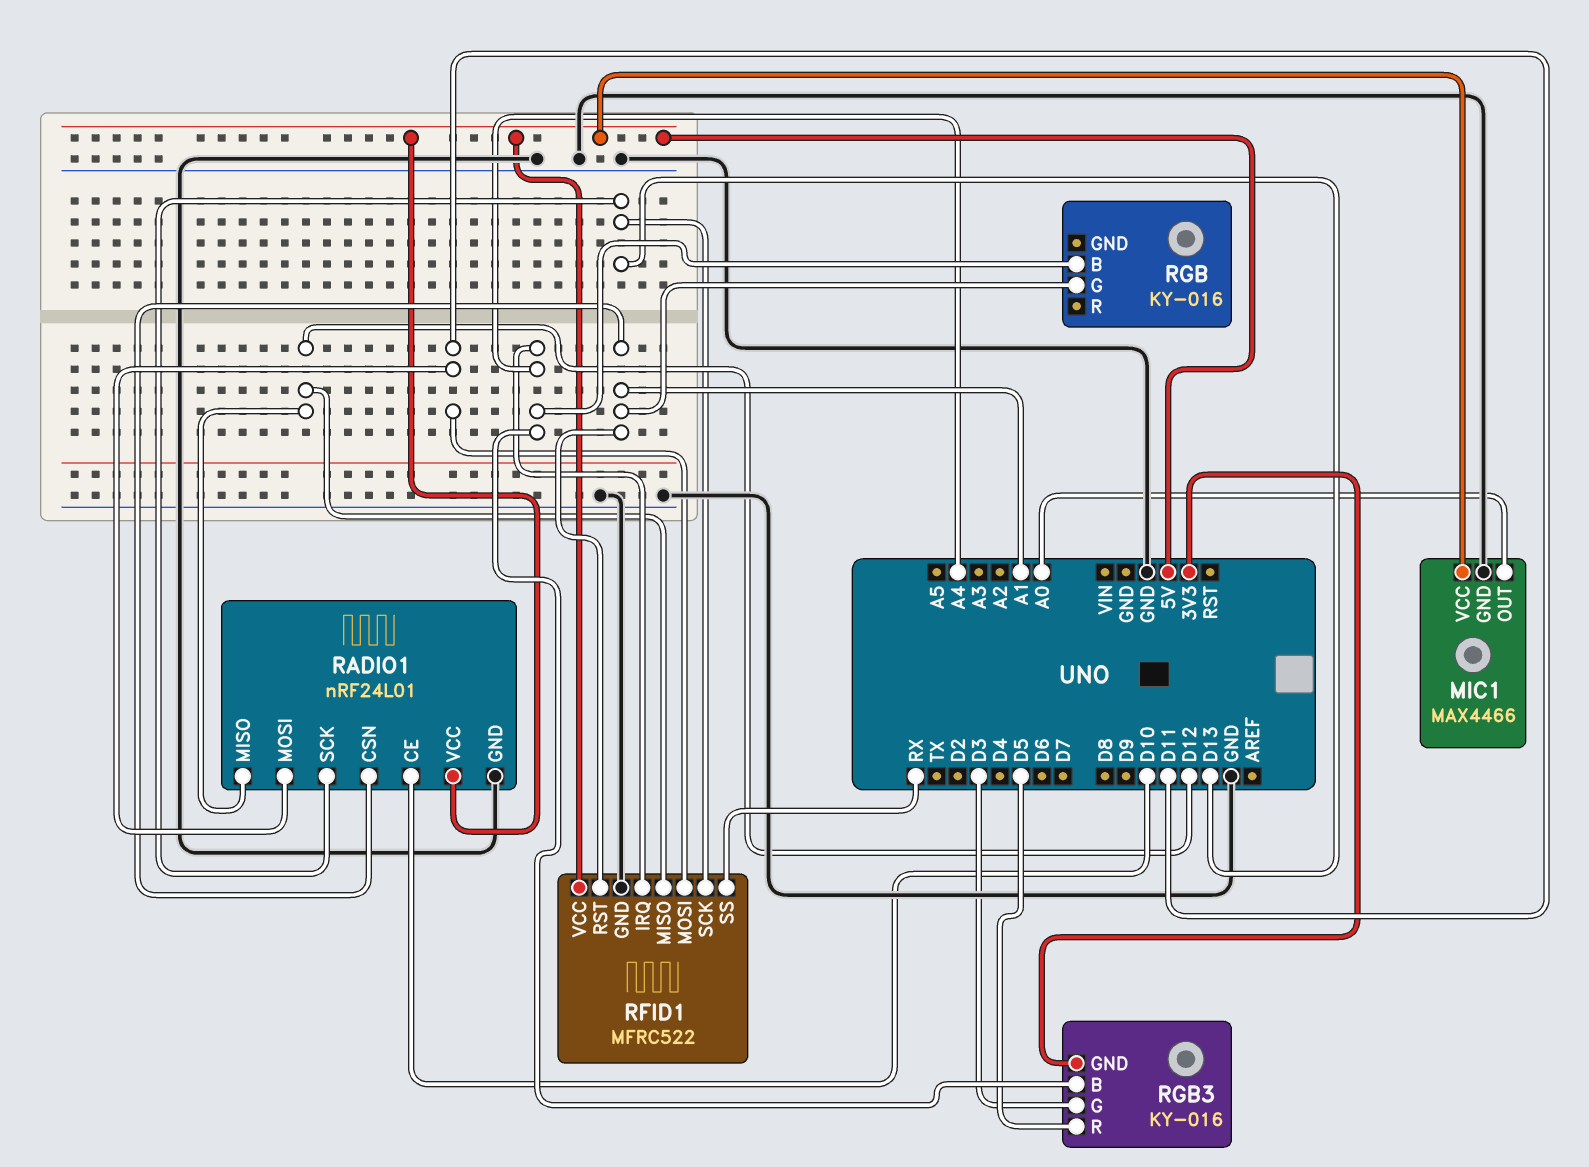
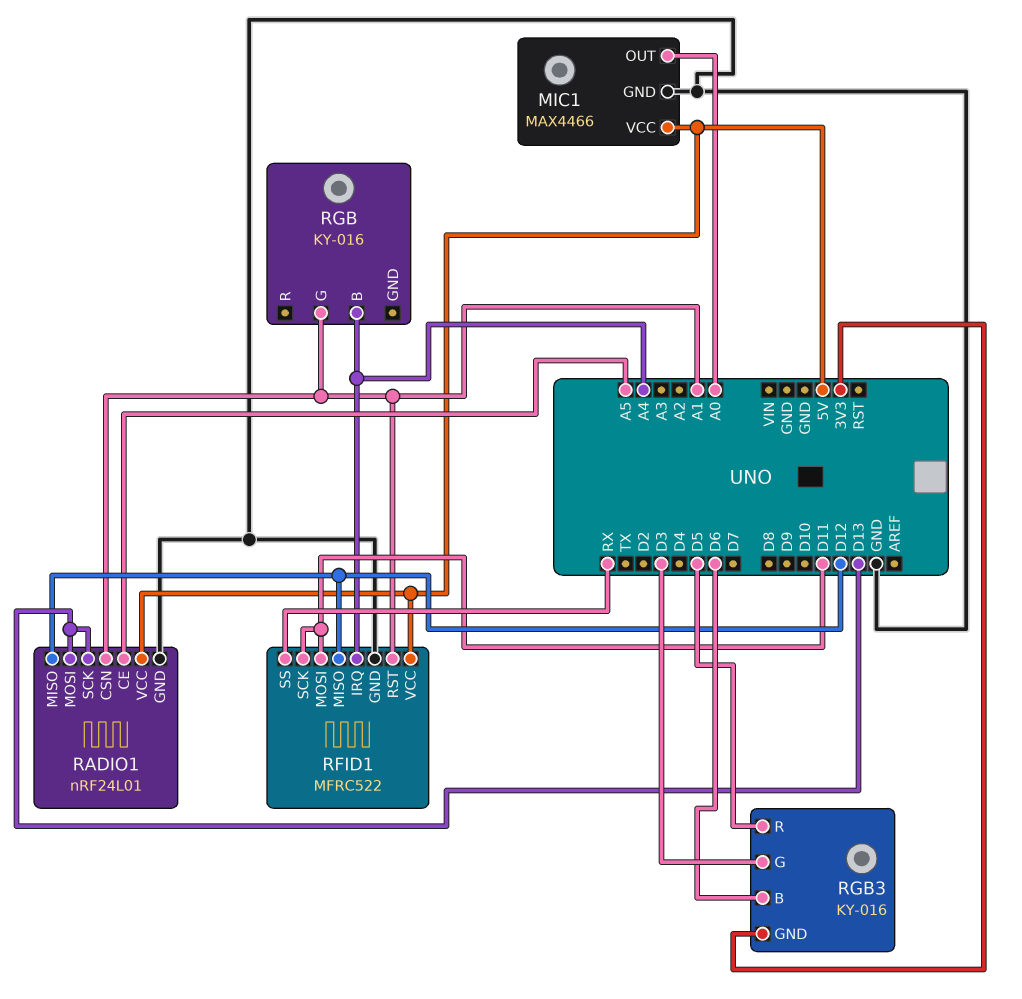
RADIO1 pin CE: D10 -> A5
RADIO1 pin MOSI: D11 -> D13
RFID1 pin SCK: D13 -> D11
RGB3 pin B: A4 -> D6

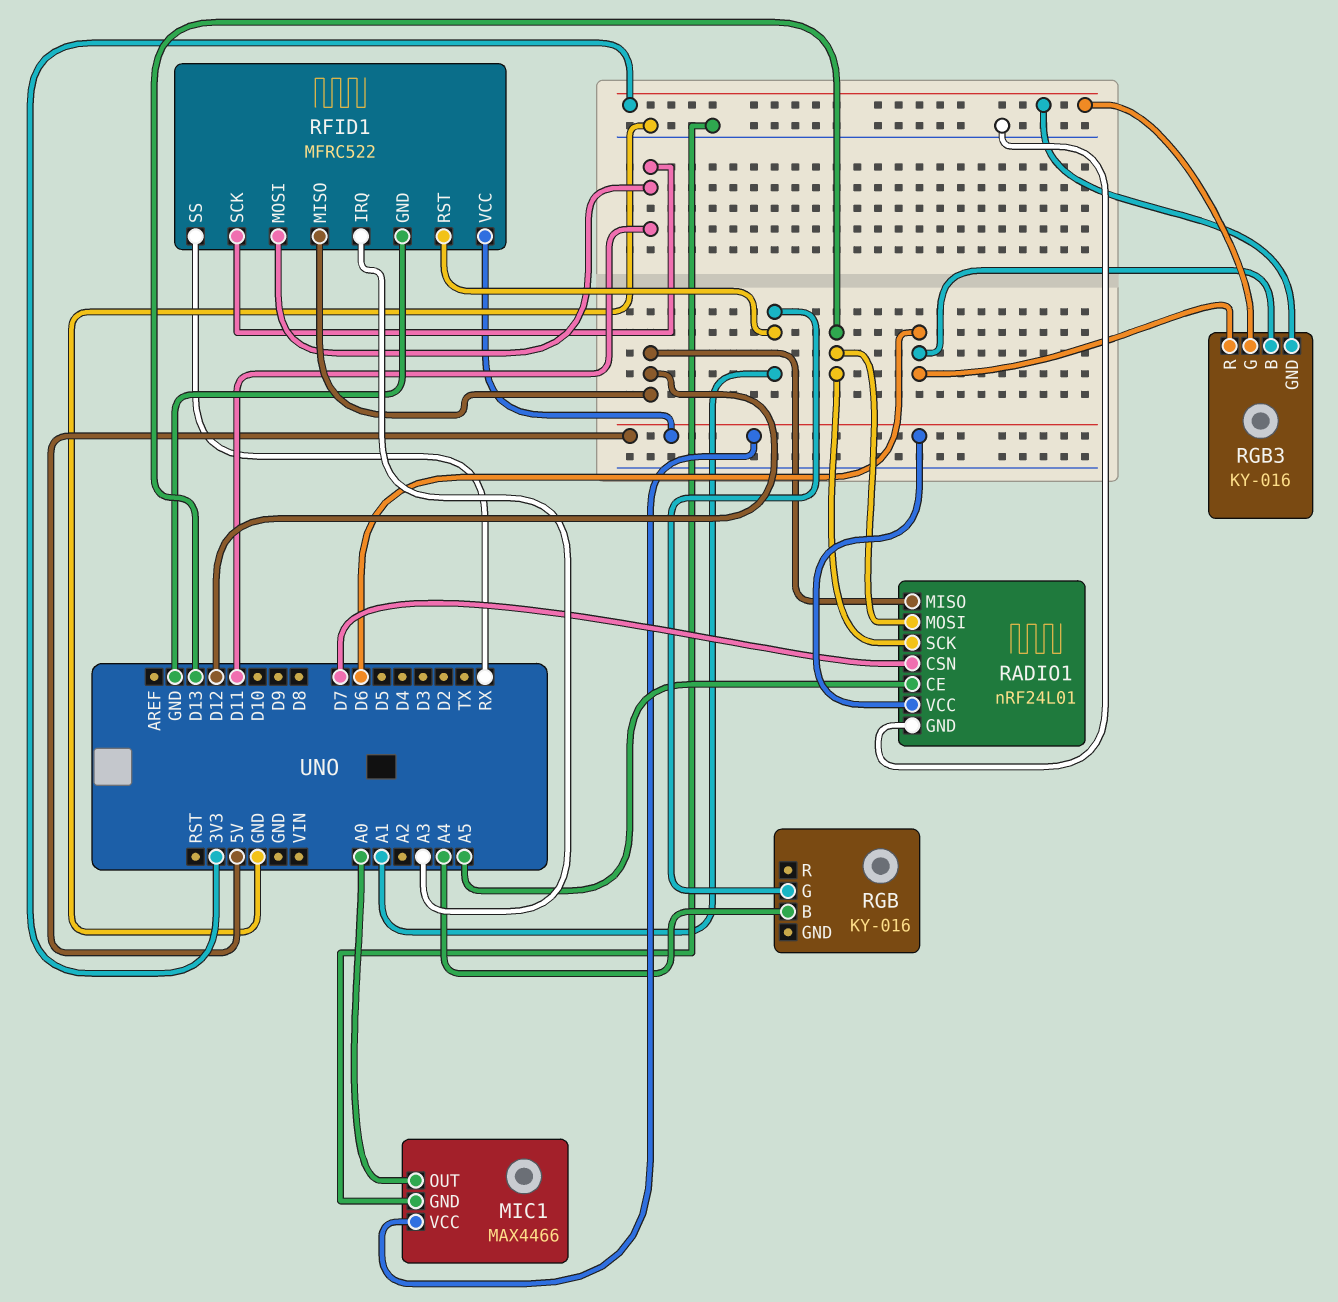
RADIO1 pin CSN: A1 -> D7
RFID1 pin IRQ: A4 -> A3
RGB3 pin G: D3 -> 3V3
RGB3 pin R: D5 -> D6

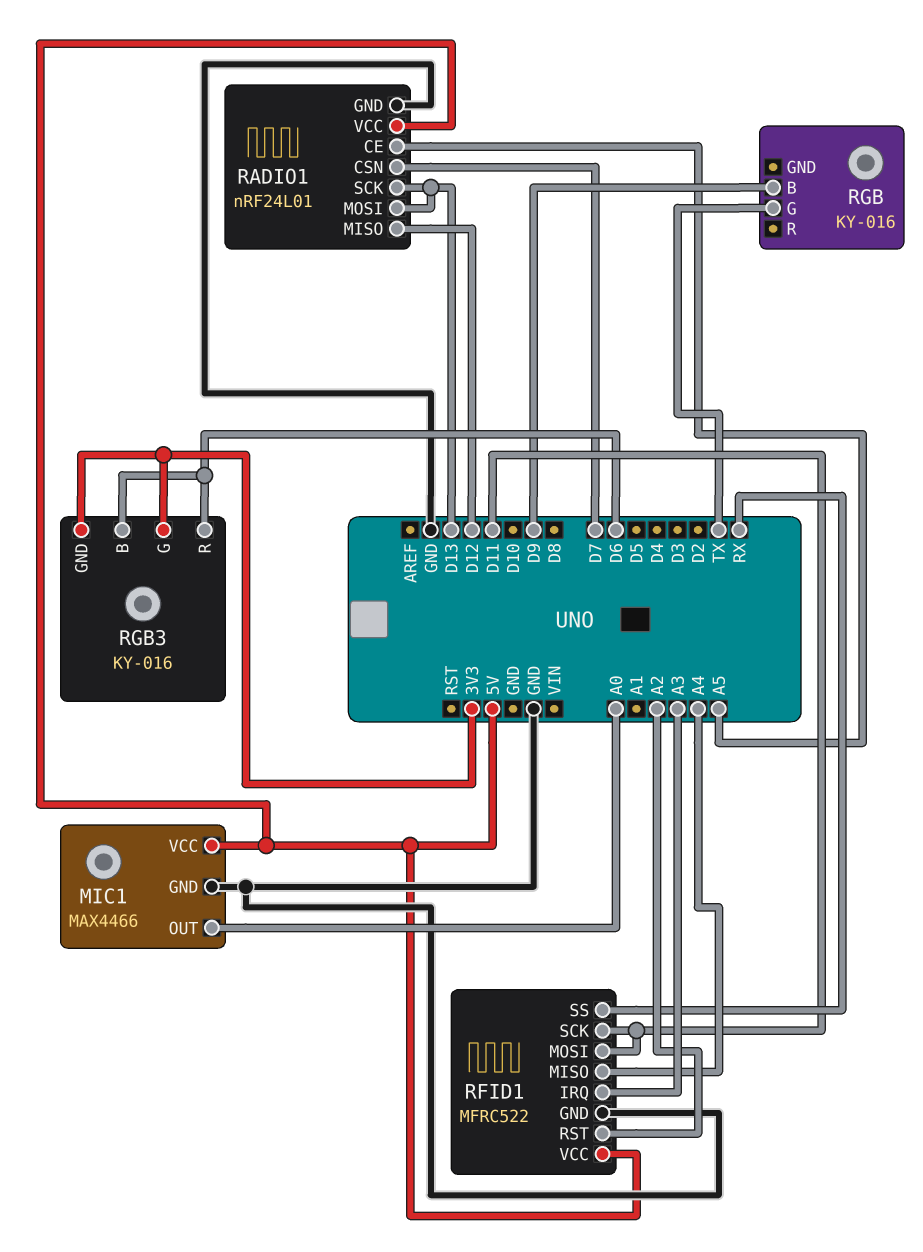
RFID1 pin MISO: D12 -> A4
RFID1 pin RST: A1 -> A2
RGB pin B: A4 -> D9
RGB pin G: A1 -> TX

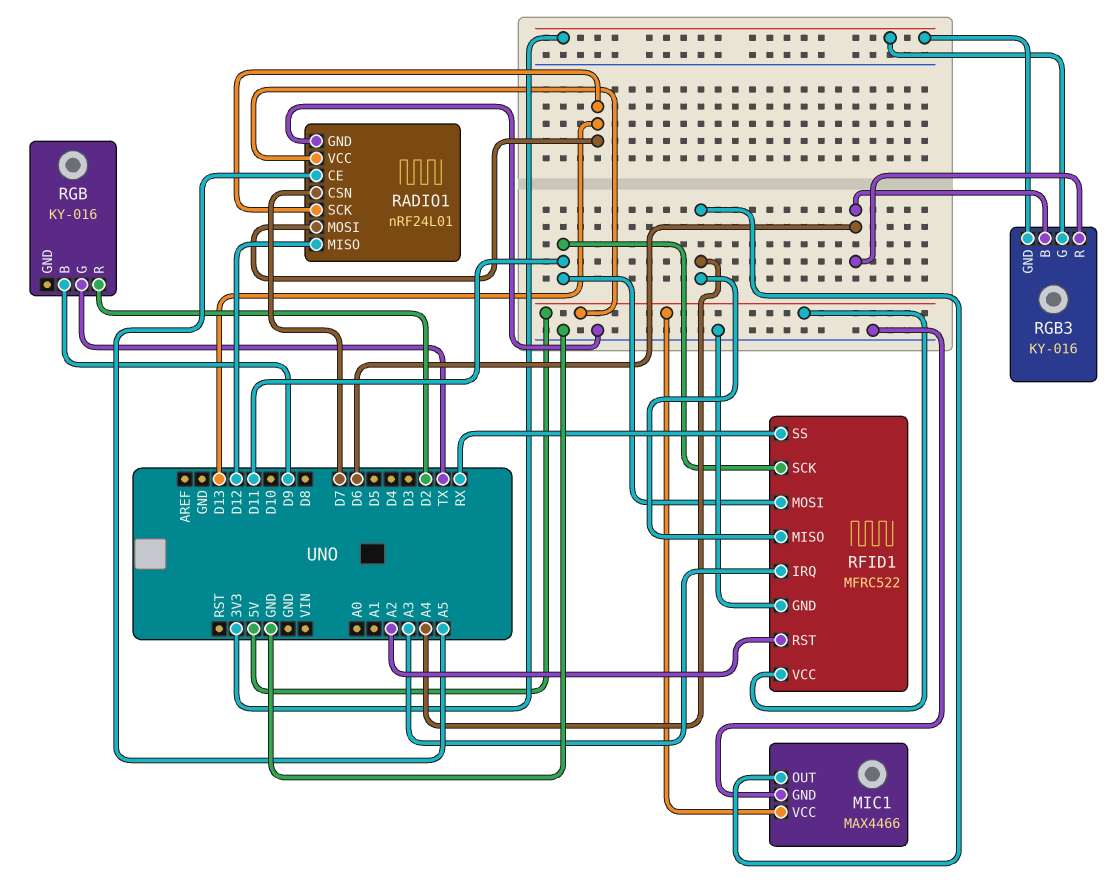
MIC1 pin OUT: A0 -> A4
RGB pin R: none -> D2

